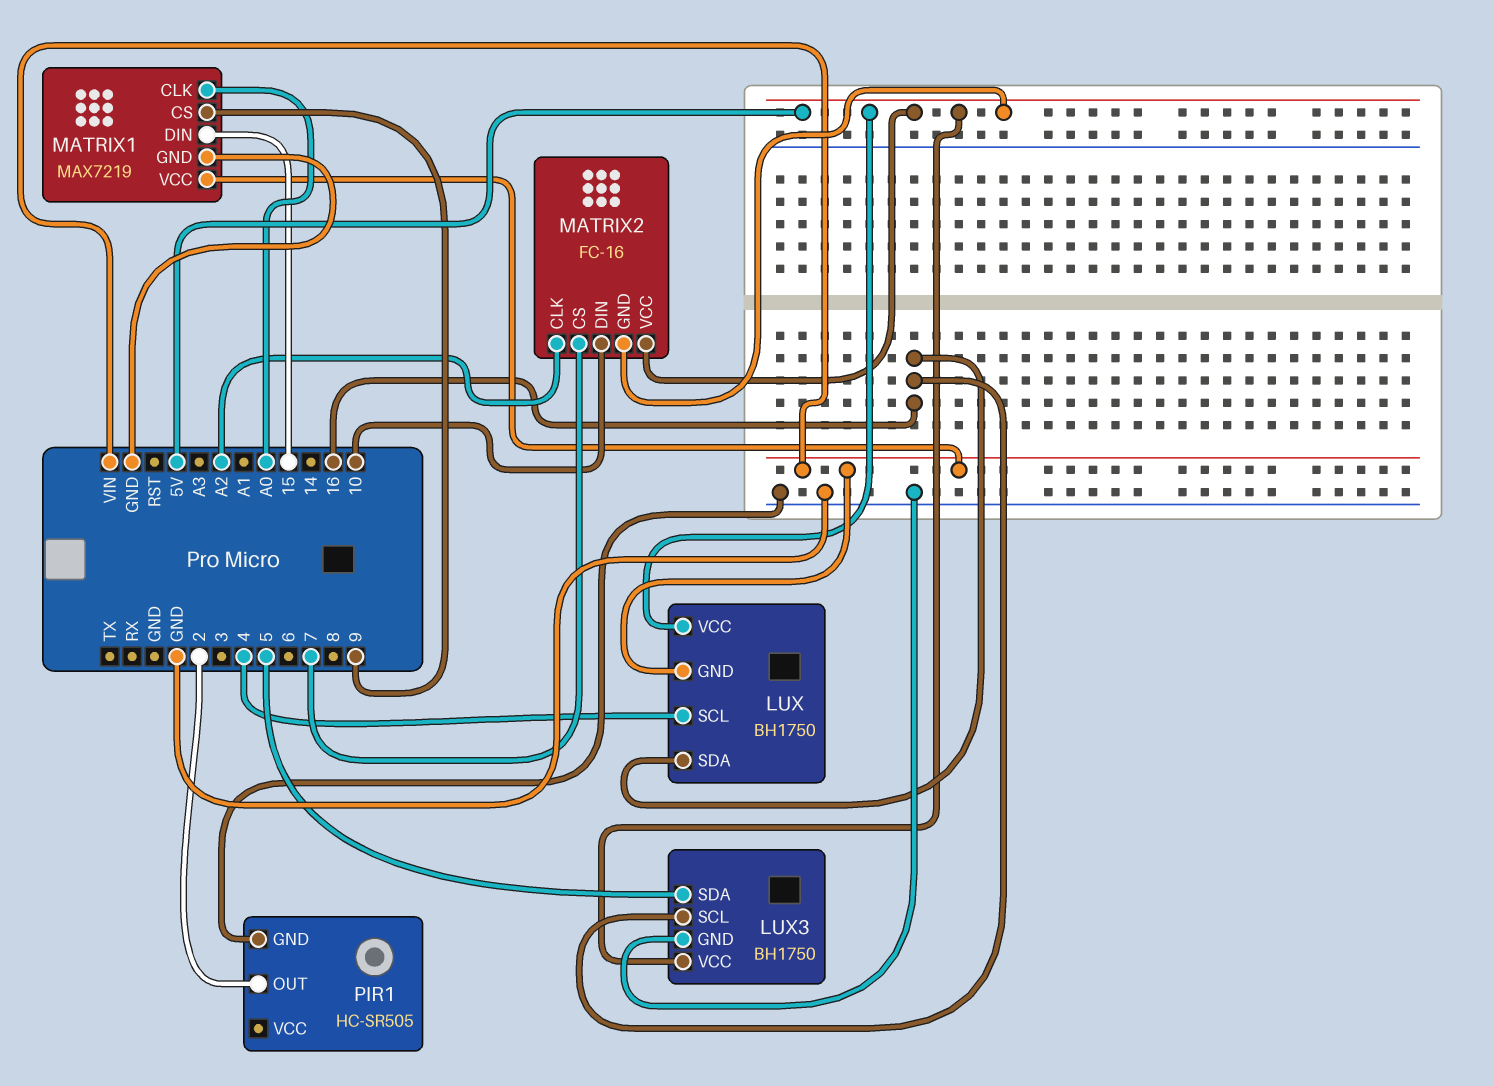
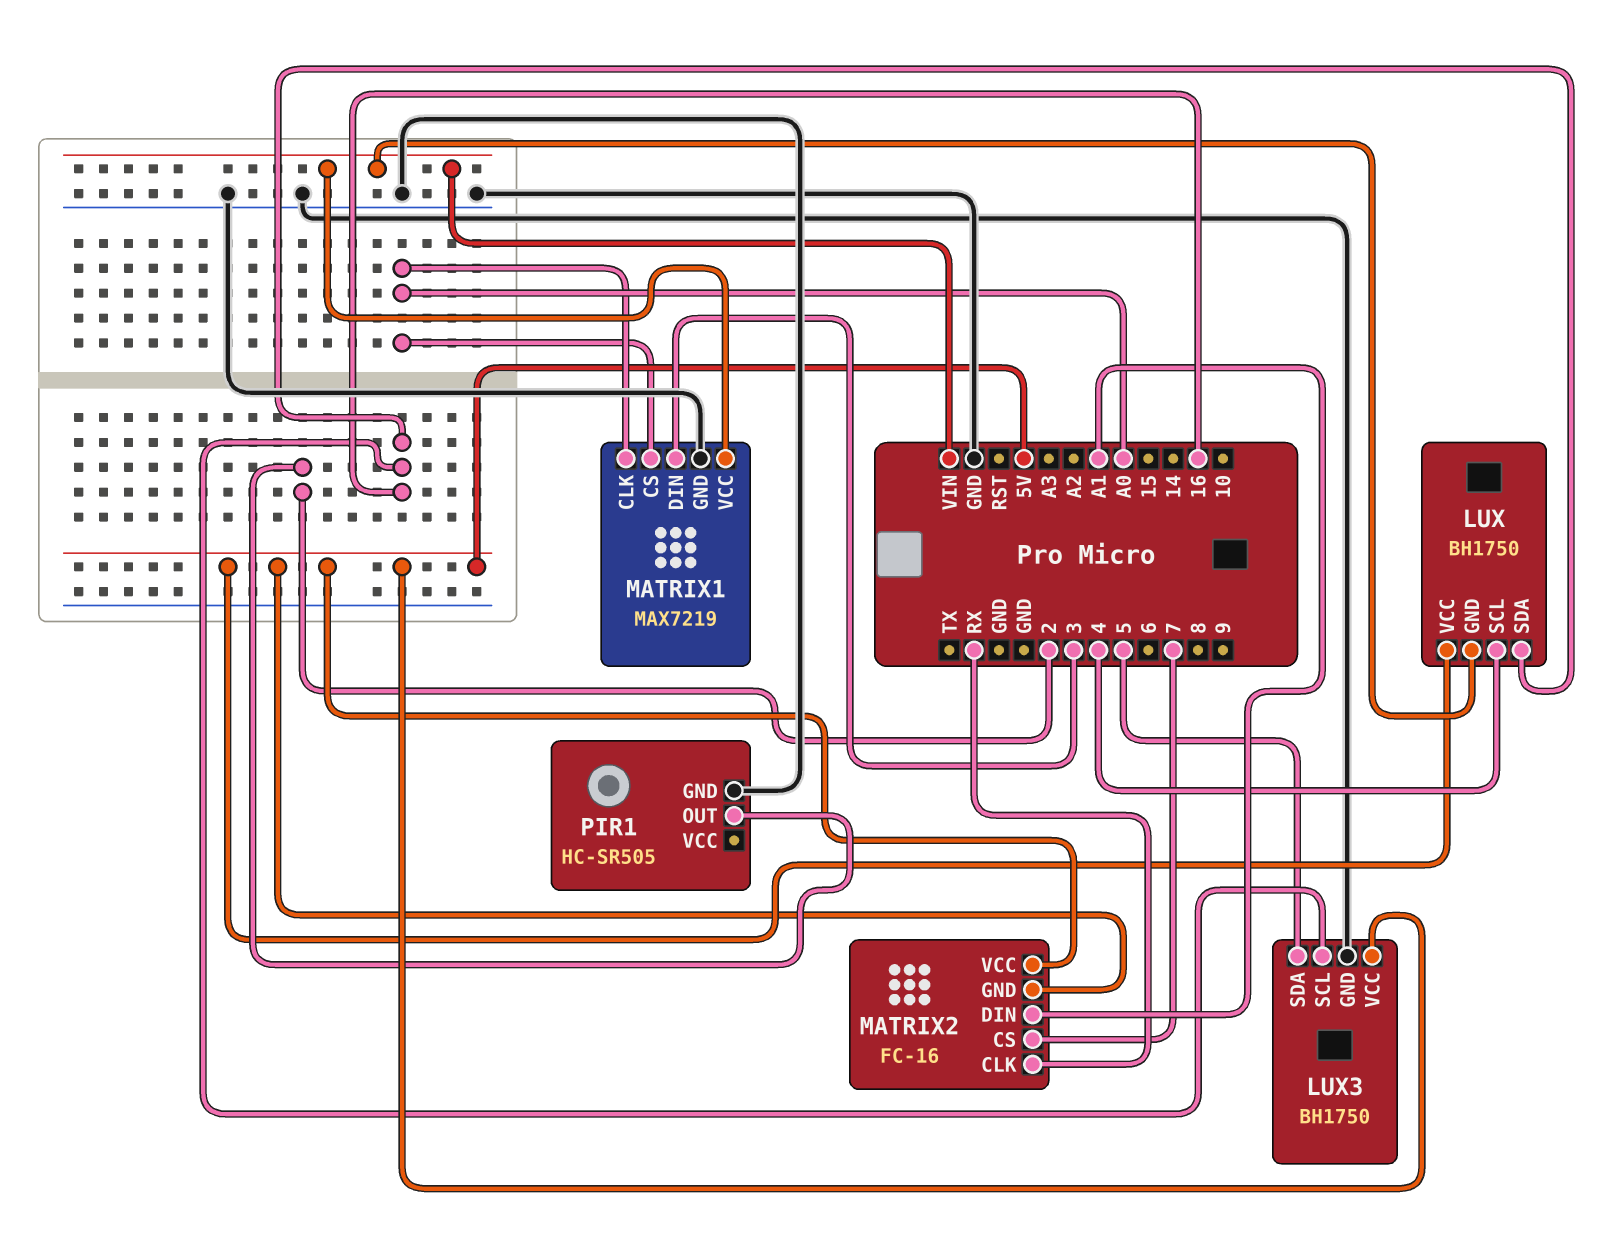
MATRIX1 pin CS: 9 -> A0
MATRIX1 pin DIN: 15 -> 3
MATRIX2 pin CLK: A2 -> RX
MATRIX2 pin DIN: 10 -> A1

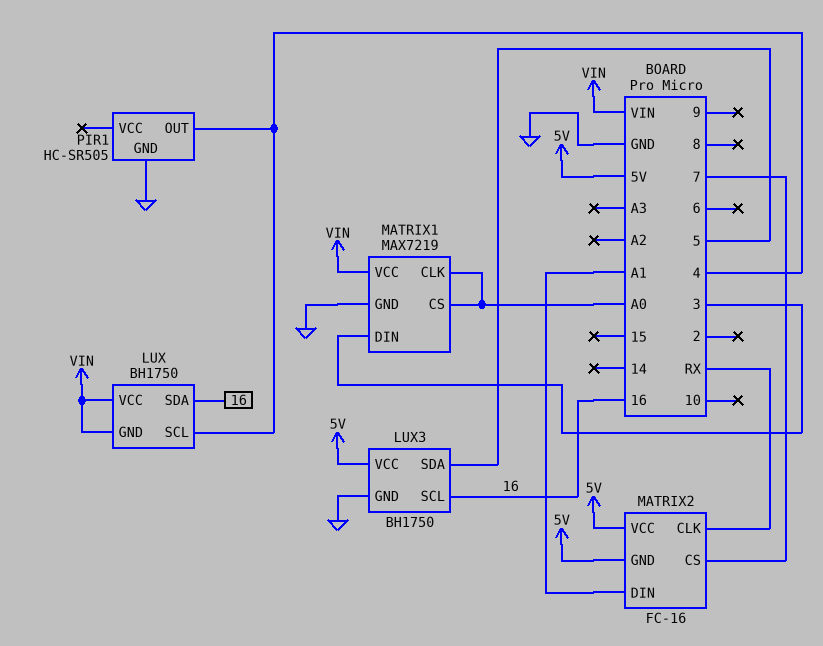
LUX pin VCC: 5V -> VIN
PIR1 pin OUT: 2 -> 4

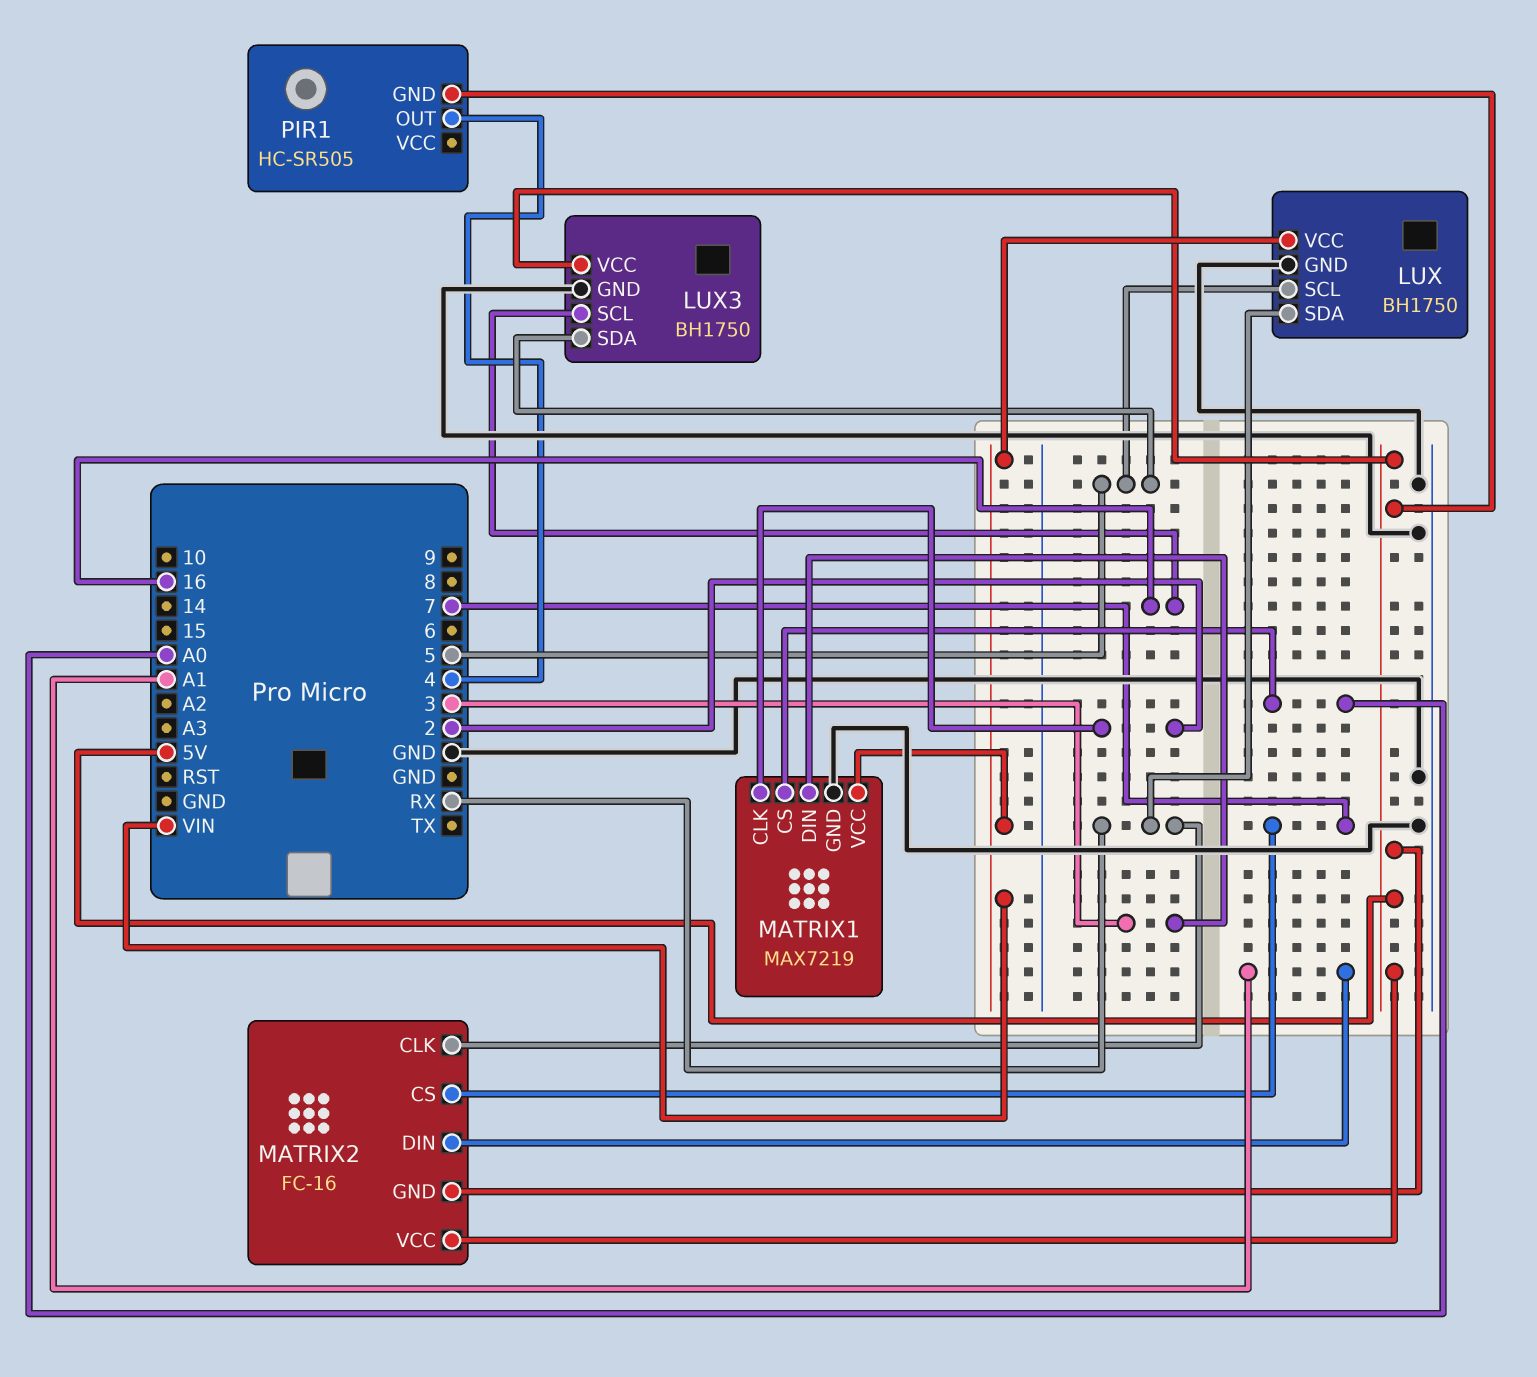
LUX pin GND: VIN -> GND
LUX pin SCL: 4 -> 5
LUX pin SDA: 16 -> RX
MATRIX1 pin CLK: A0 -> 2
PIR1 pin GND: GND -> 5V

